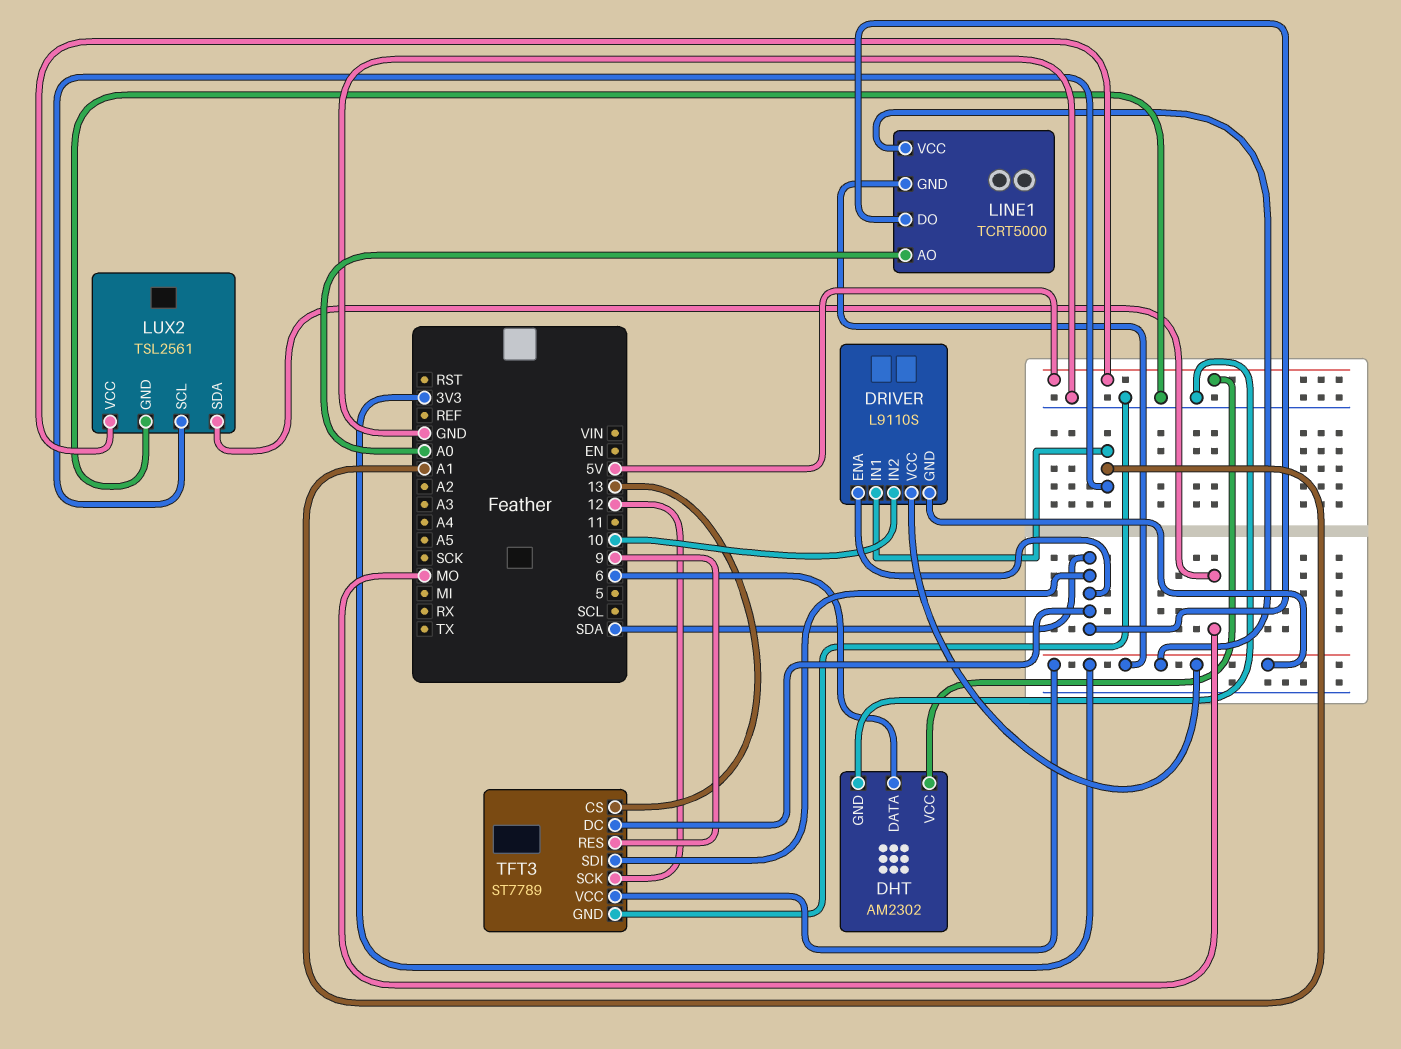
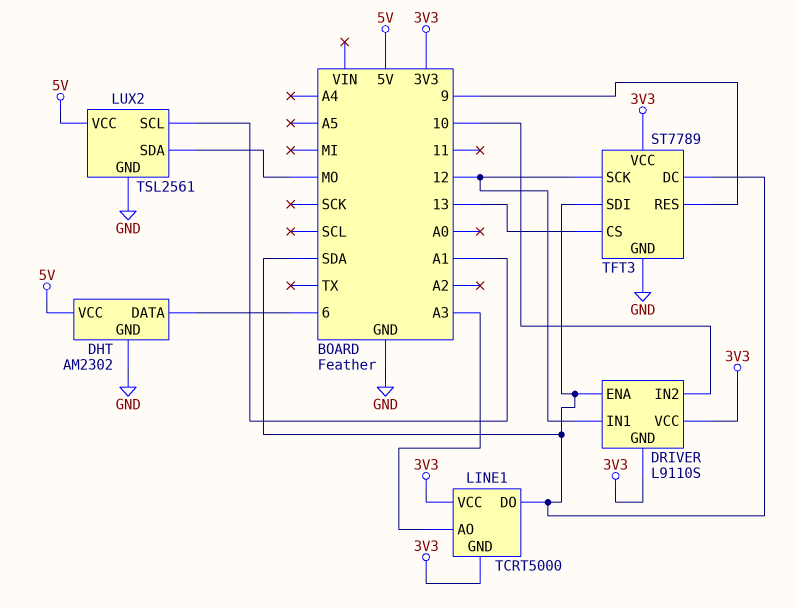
DRIVER pin IN1: A1 -> 12
LINE1 pin AO: A0 -> A3

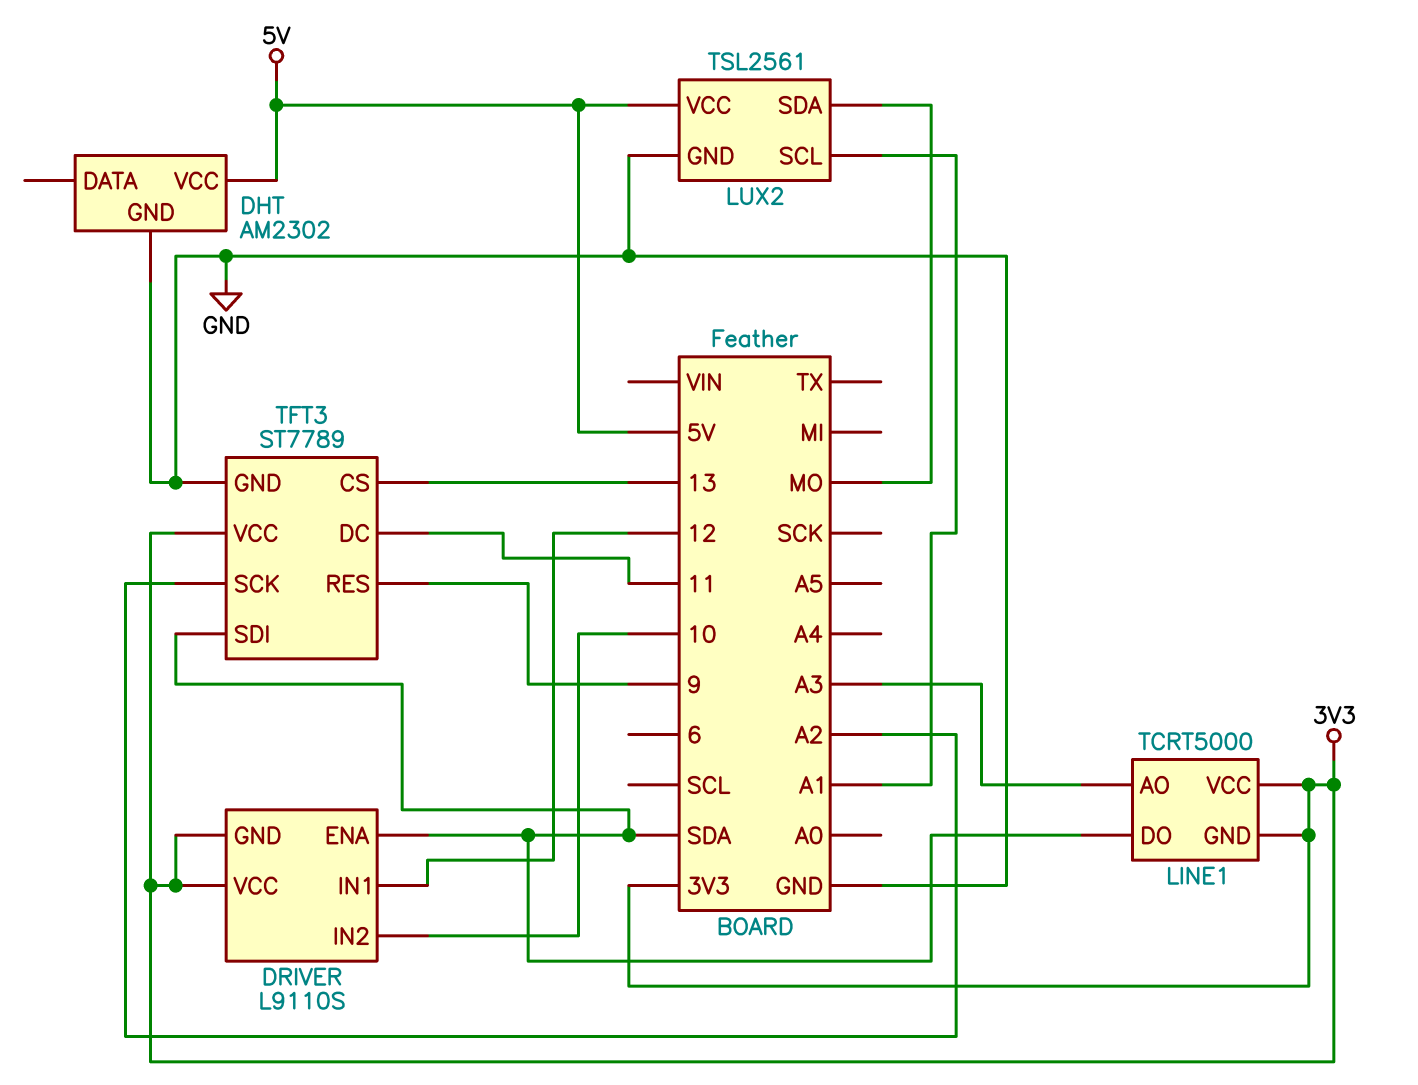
DHT pin DATA: 6 -> none
TFT3 pin DC: SDA -> 11
TFT3 pin SCK: 12 -> A2

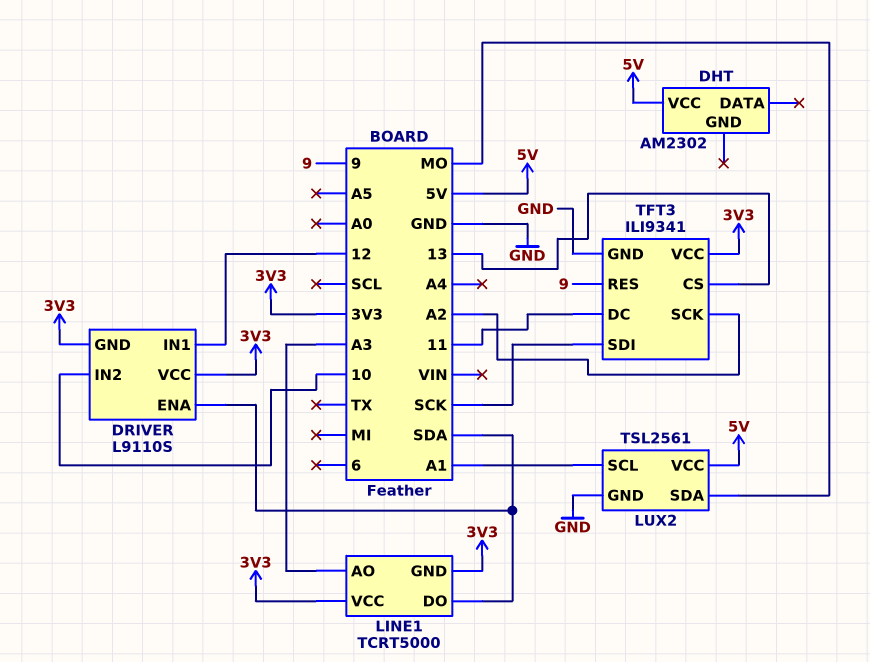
DHT pin GND: GND -> none
TFT3: ST7789 -> ILI9341
TFT3 pin SDI: SDA -> SCK

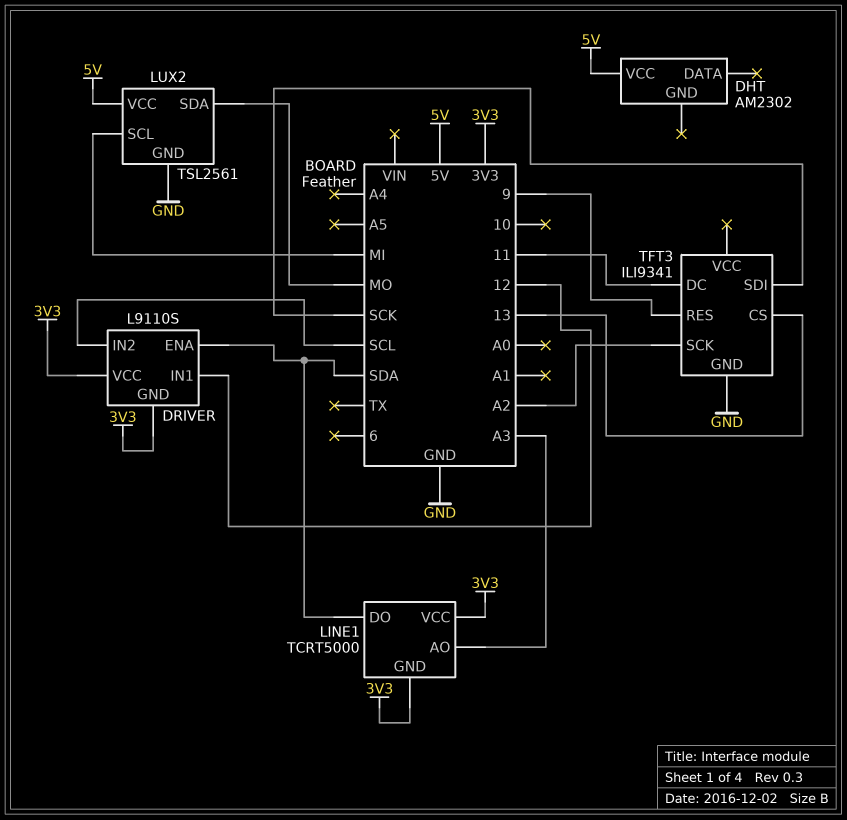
DRIVER pin IN2: 10 -> SCL
LUX2 pin SCL: A1 -> MI
TFT3 pin VCC: 3V3 -> none

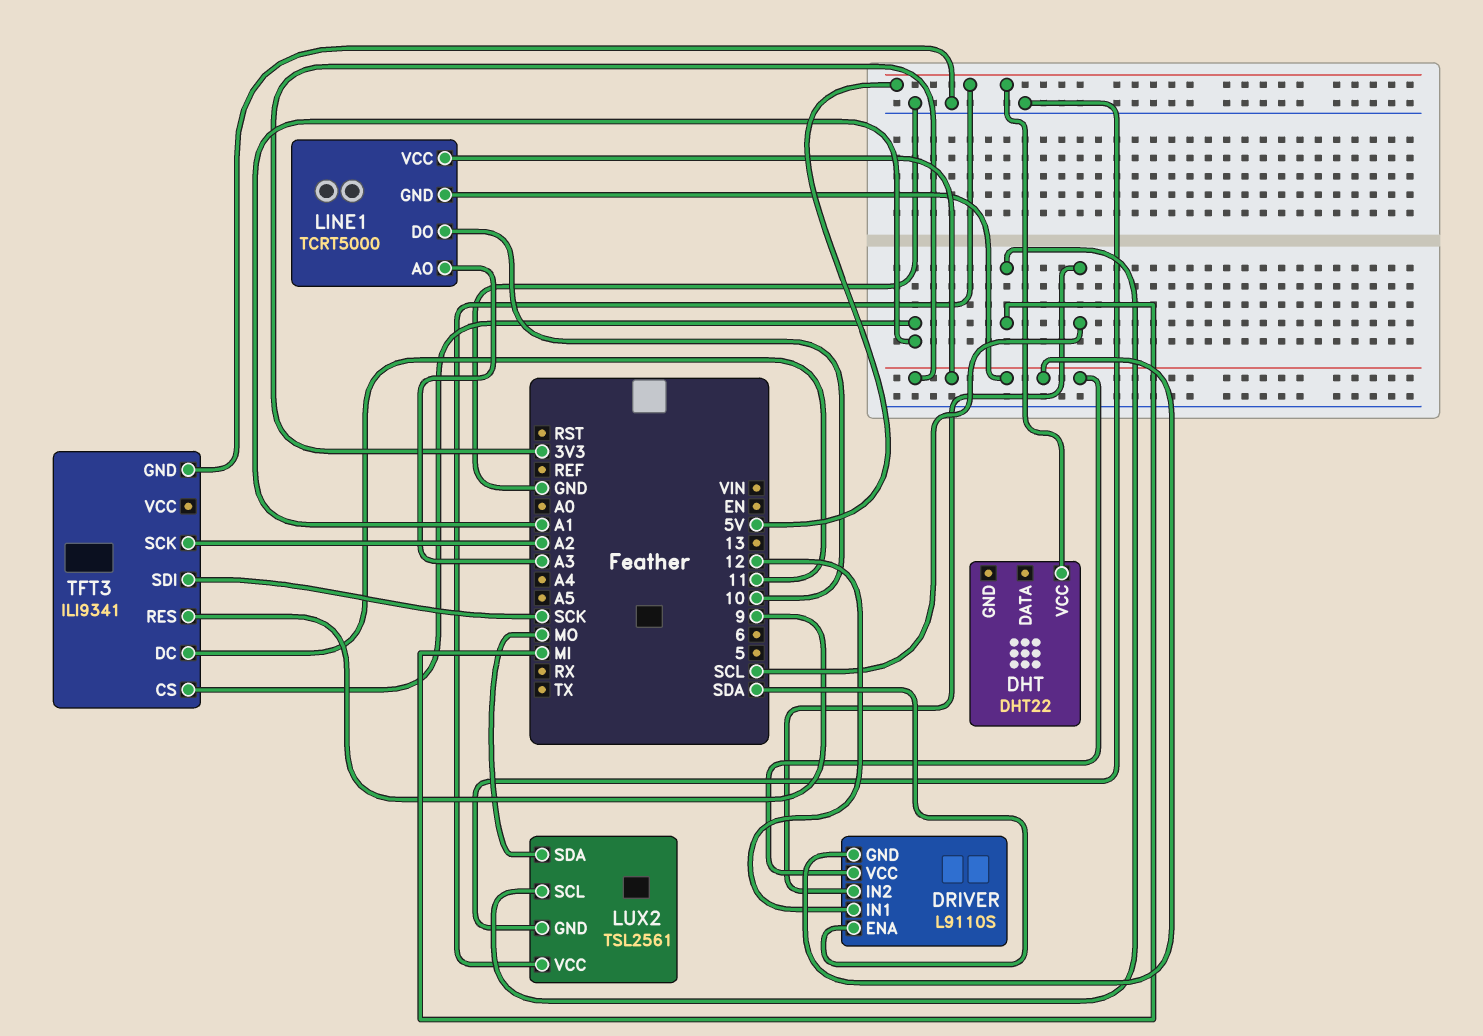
DHT: AM2302 -> DHT22
LINE1 pin DO: SDA -> 10
TFT3 pin CS: 13 -> A1

